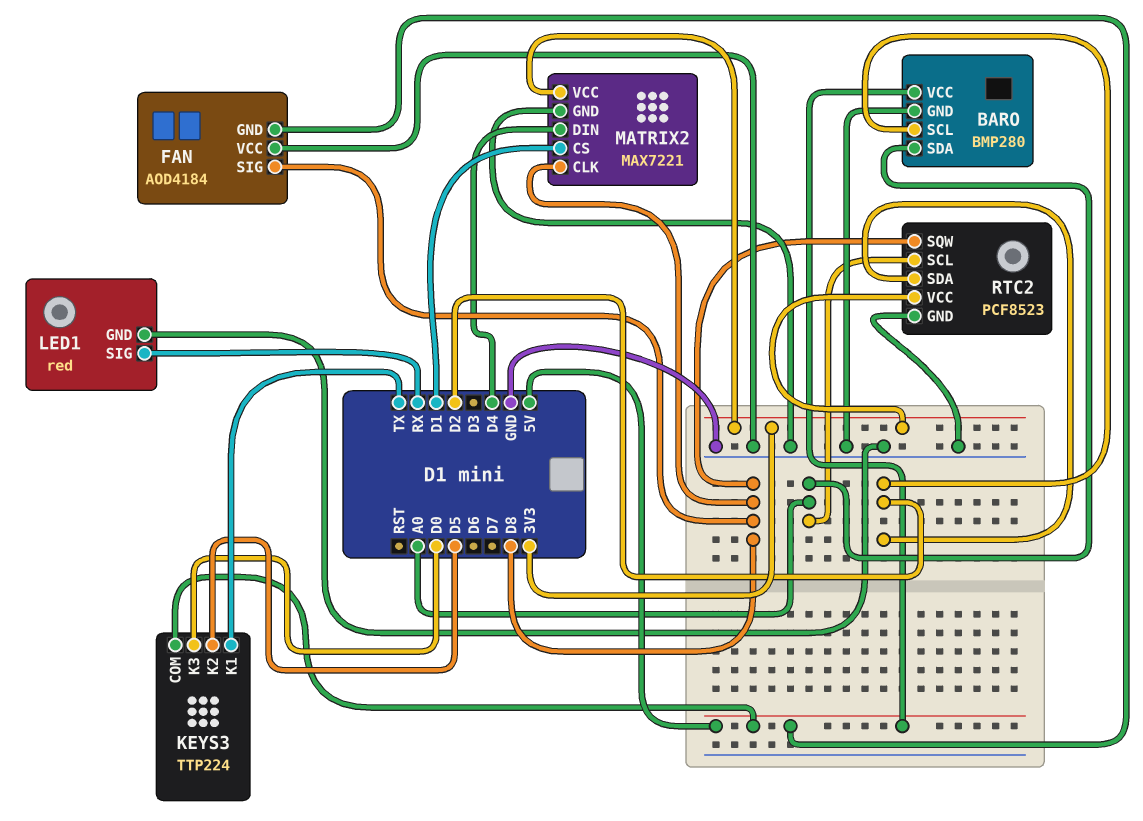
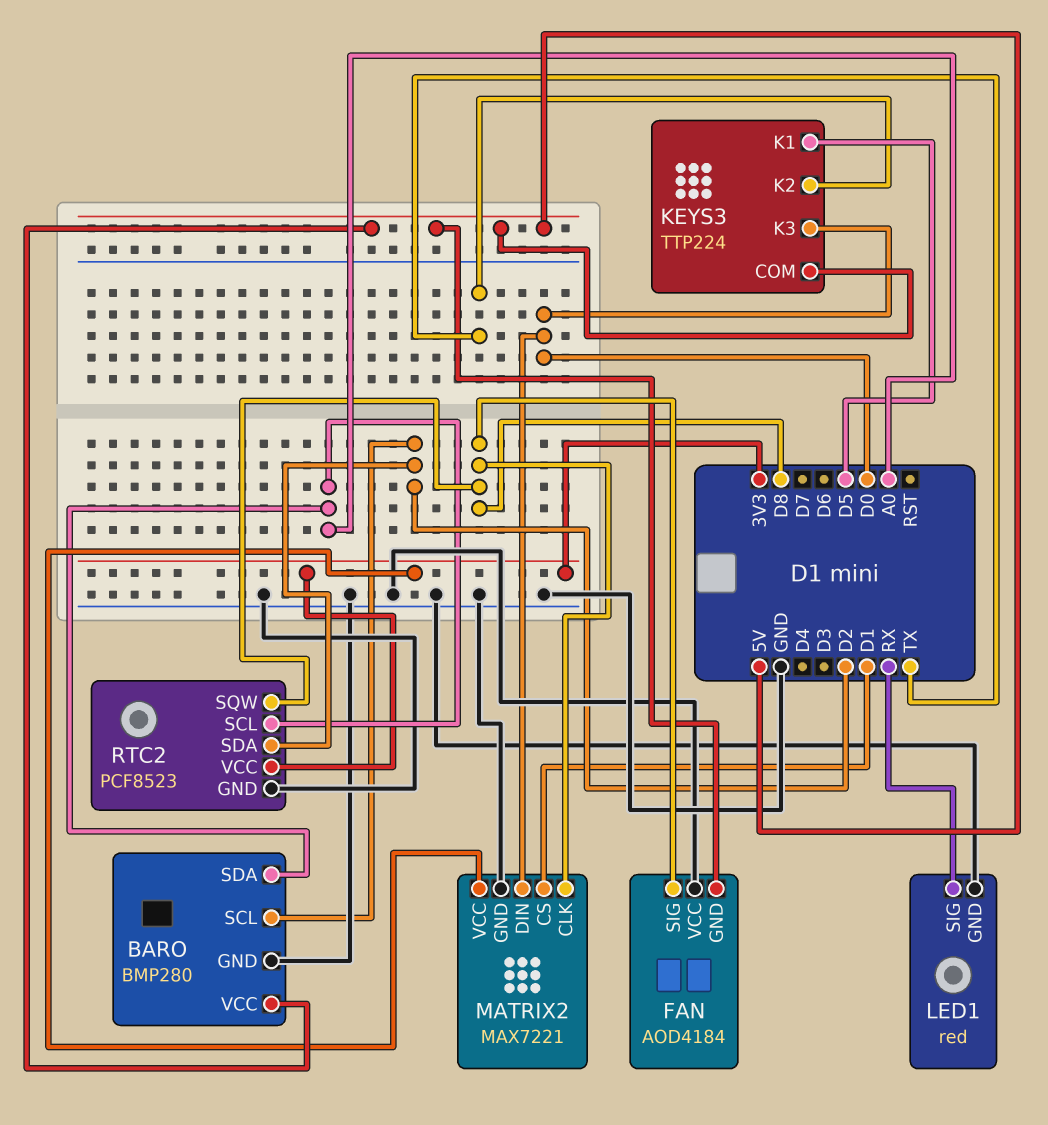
KEYS3 pin K1: TX -> D5
KEYS3 pin K2: D5 -> TX
MATRIX2 pin DIN: D4 -> D0

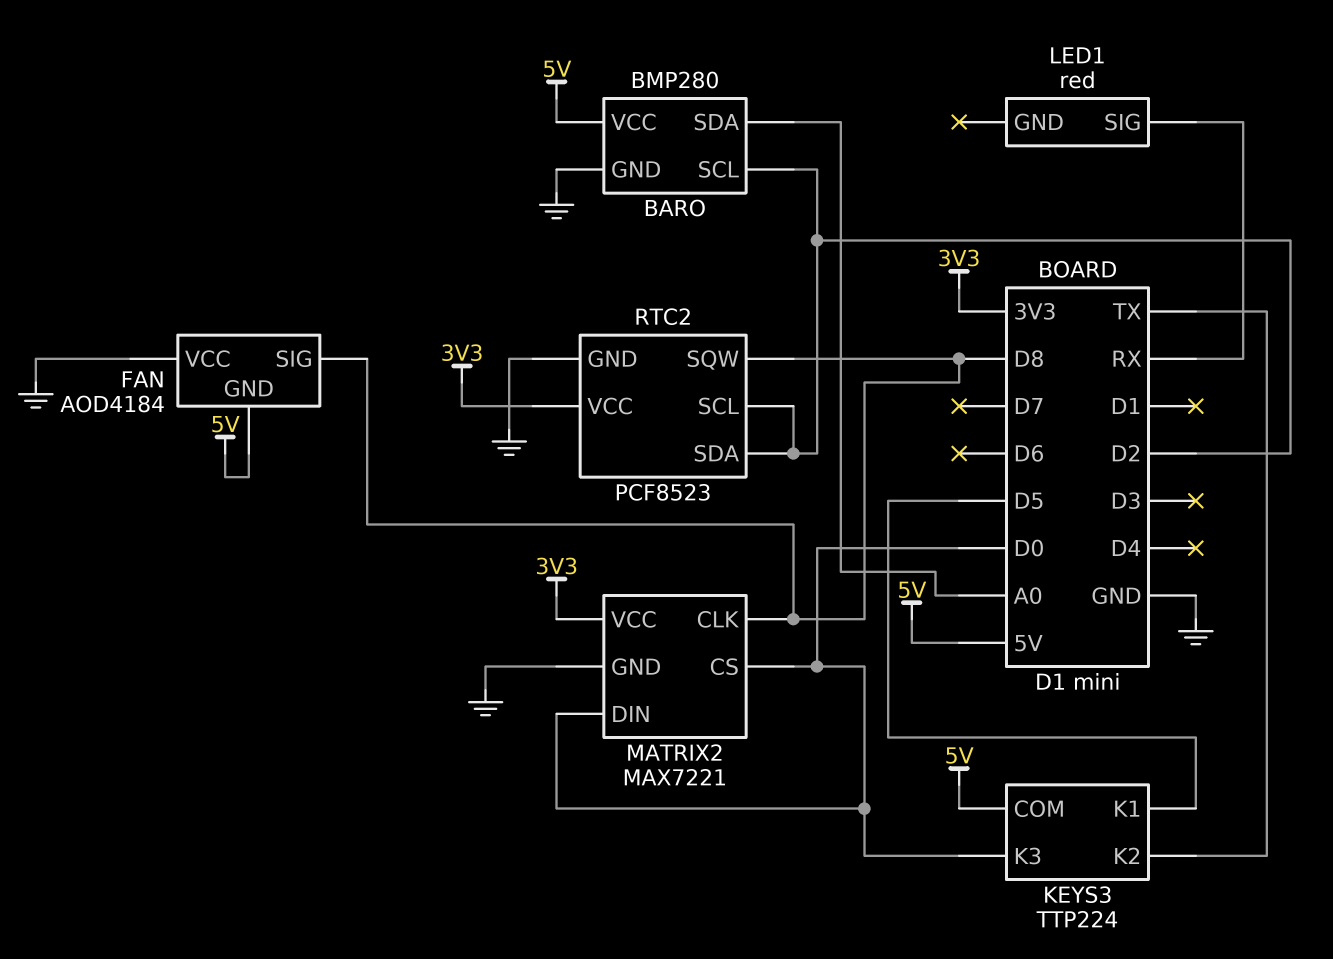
LED1 pin GND: GND -> none
MATRIX2 pin CS: D1 -> D0
RTC2 pin SCL: A0 -> D2

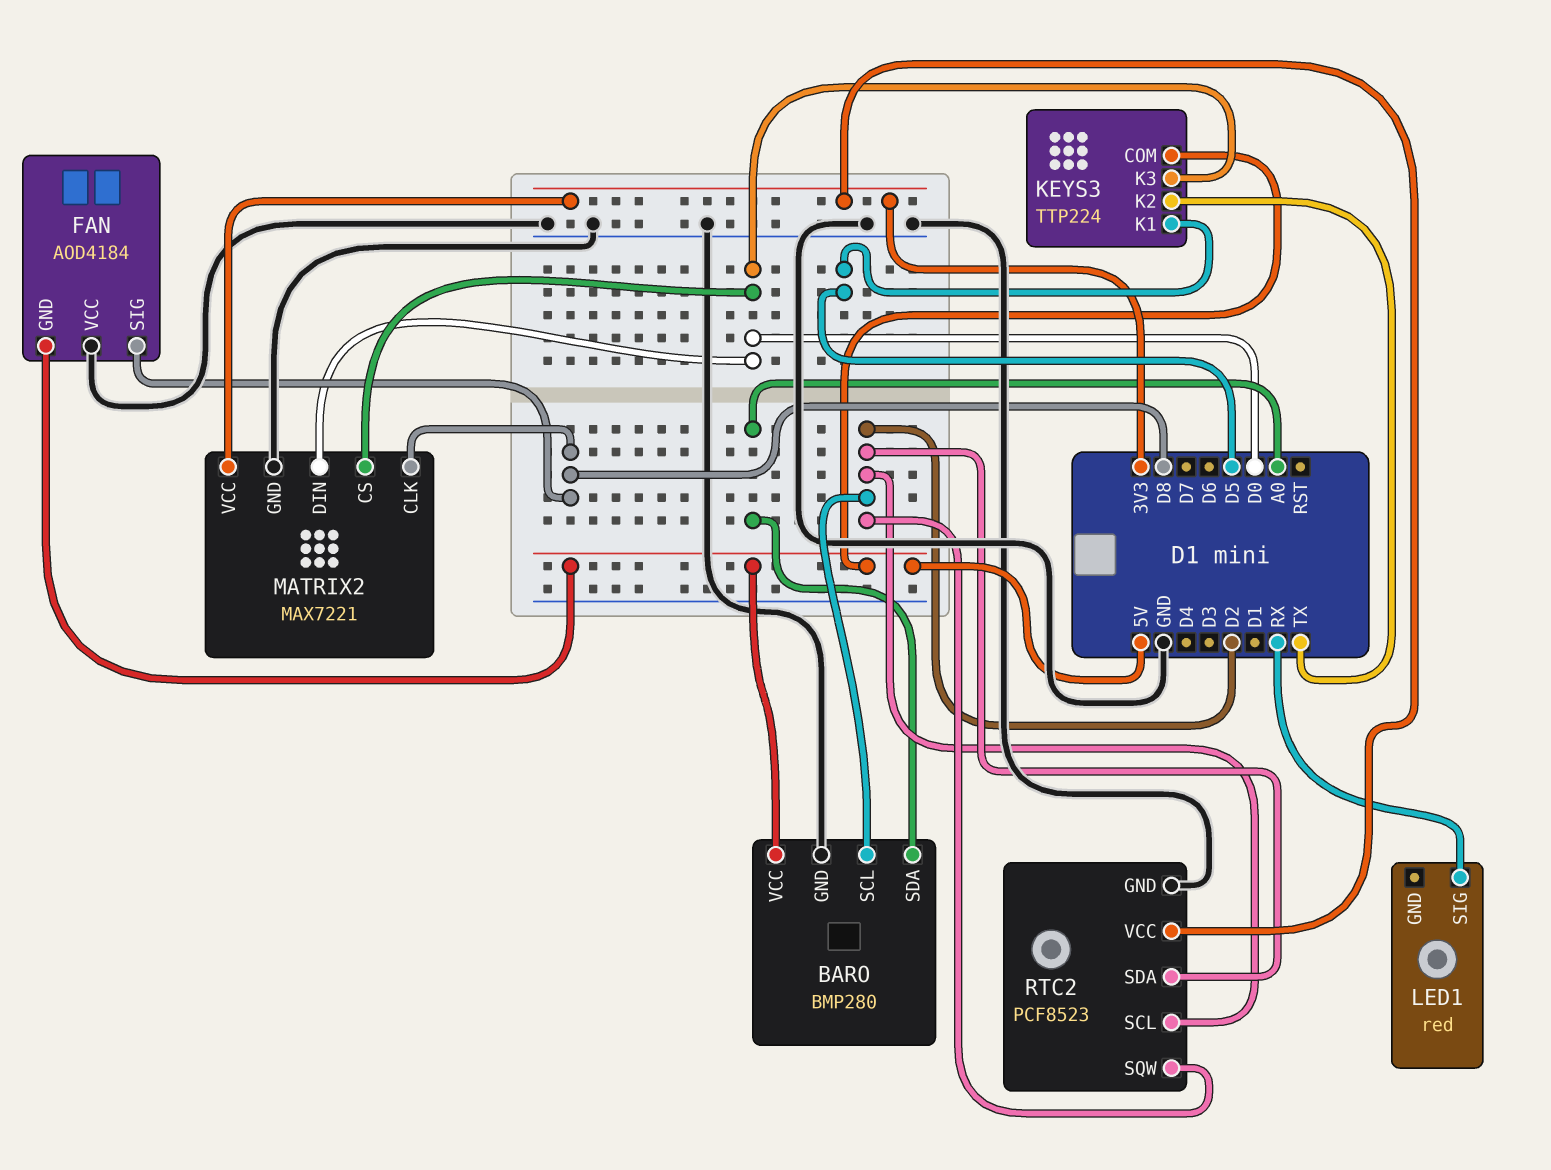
RTC2 pin SQW: D8 -> D2

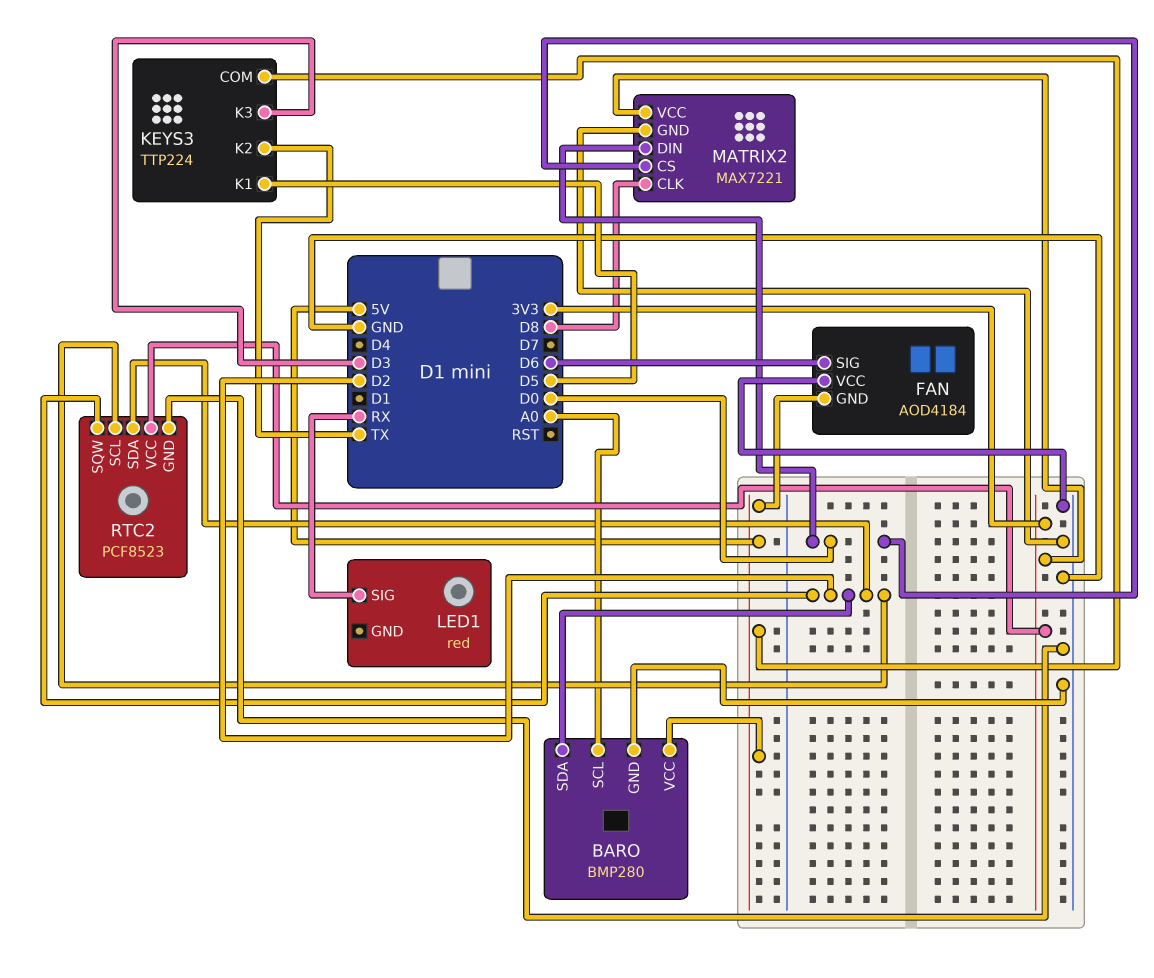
BARO pin SCL: D2 -> A0
BARO pin SDA: A0 -> D2
FAN pin SIG: D8 -> D6
KEYS3 pin K3: D0 -> D3

